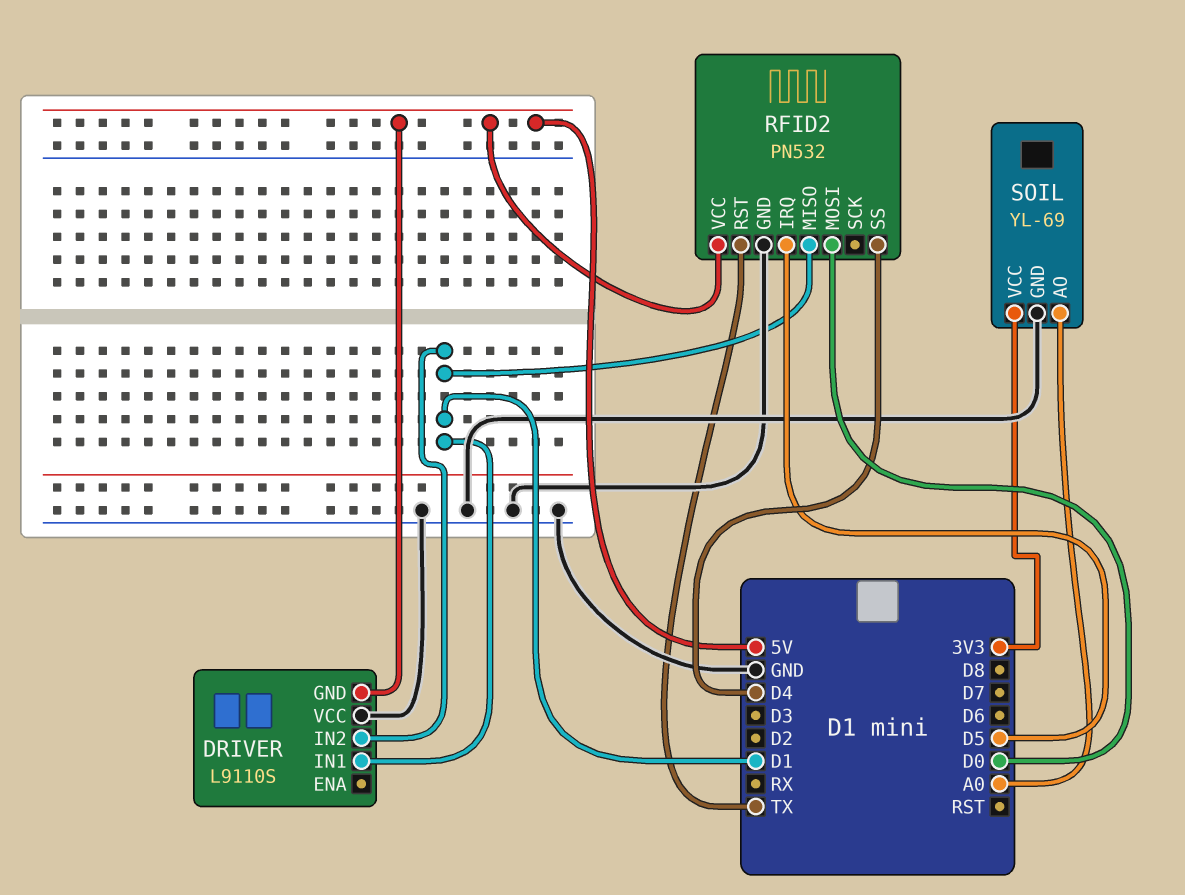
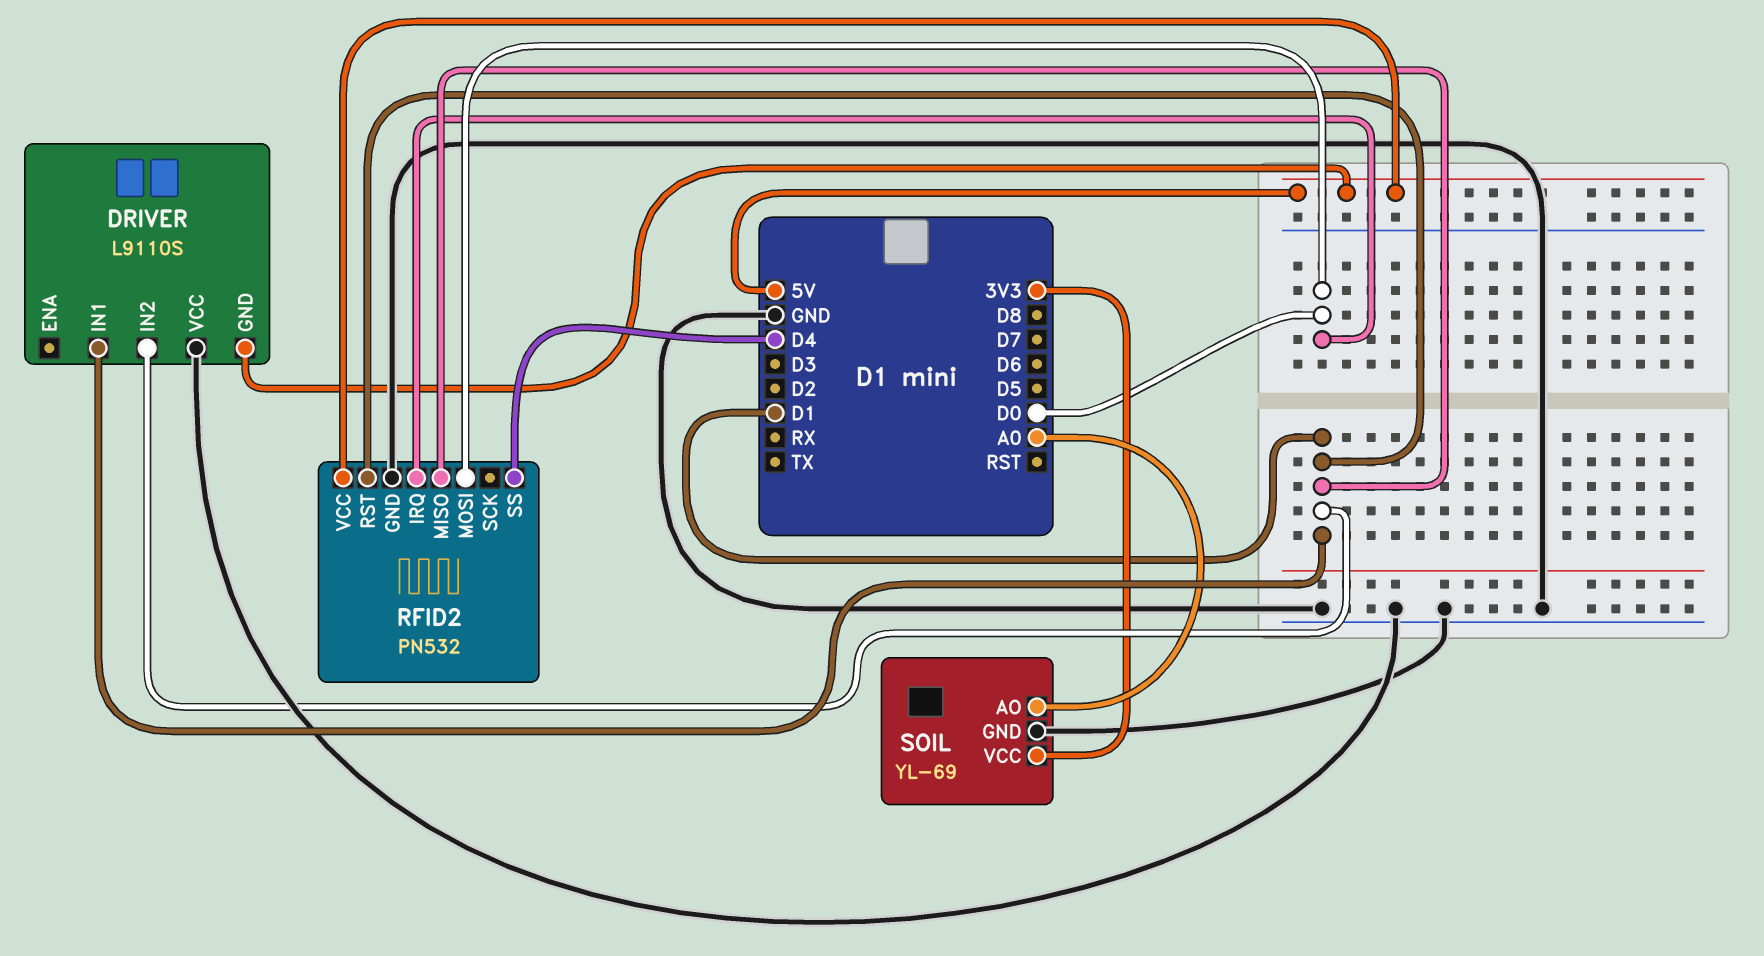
RFID2 pin IRQ: D5 -> D0
RFID2 pin RST: TX -> D1

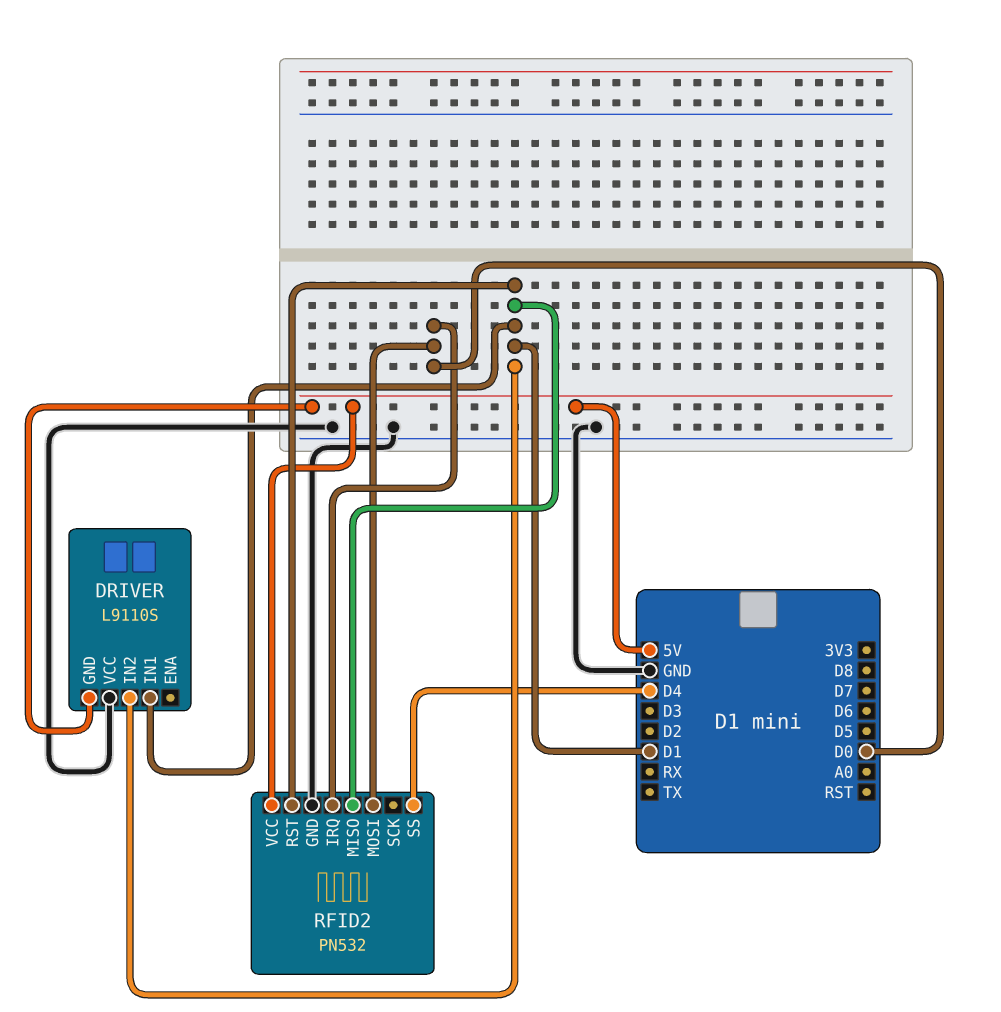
SOIL: YL-69 -> none
SOIL pin AO: A0 -> none
SOIL pin GND: GND -> none
SOIL pin VCC: 3V3 -> none

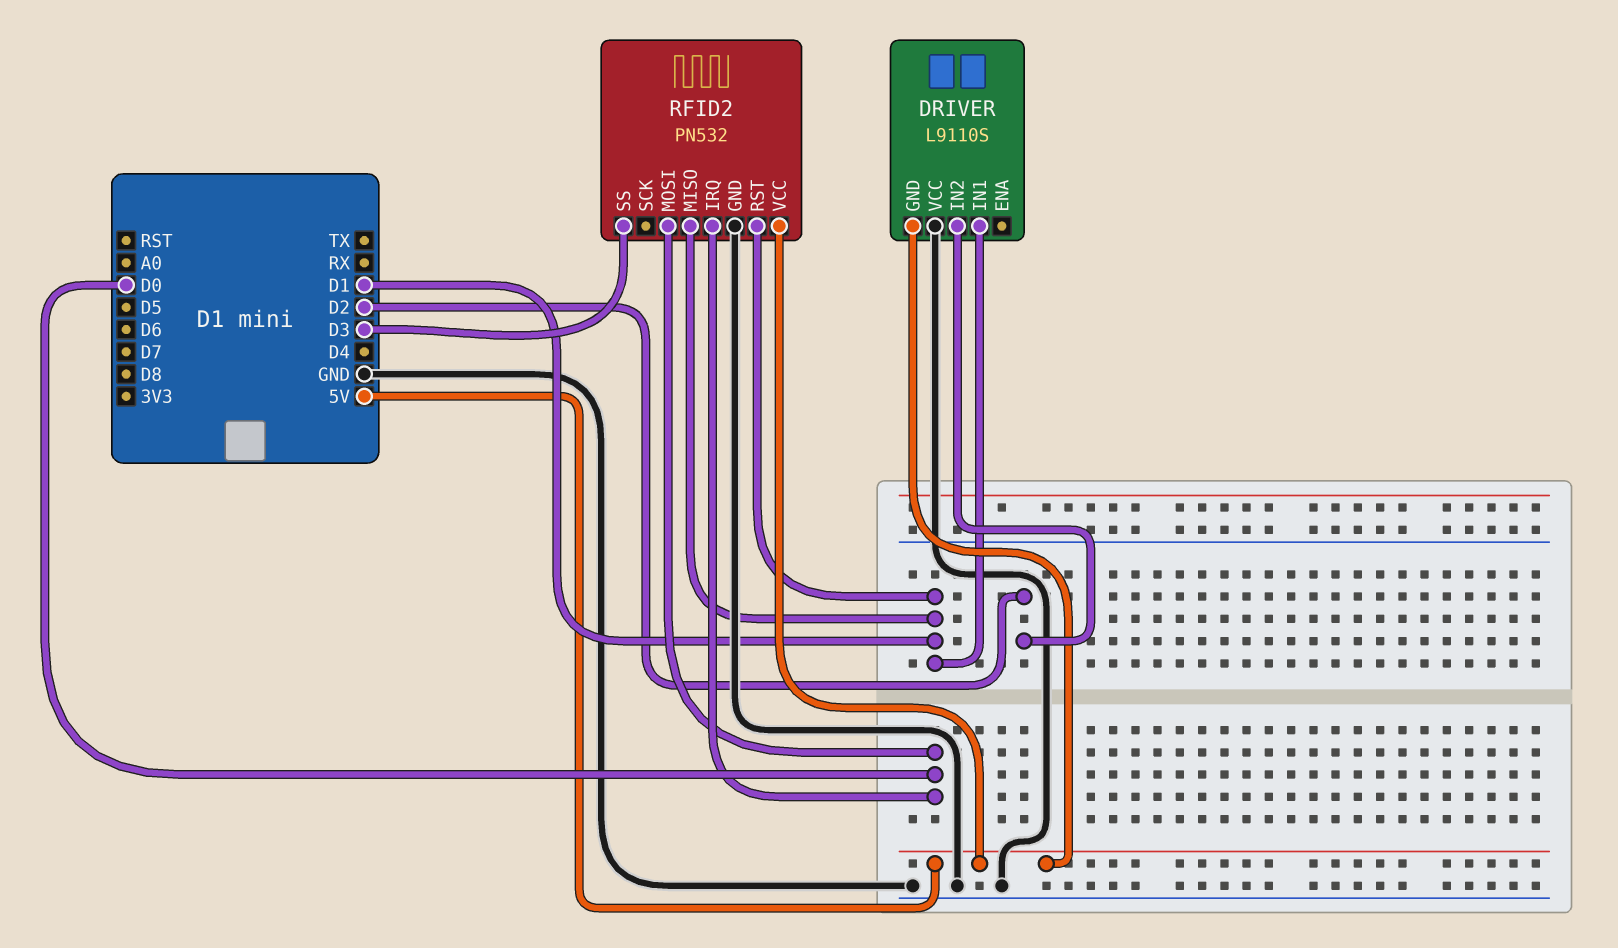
DRIVER pin IN2: D1 -> D2
RFID2 pin SS: D4 -> D3

